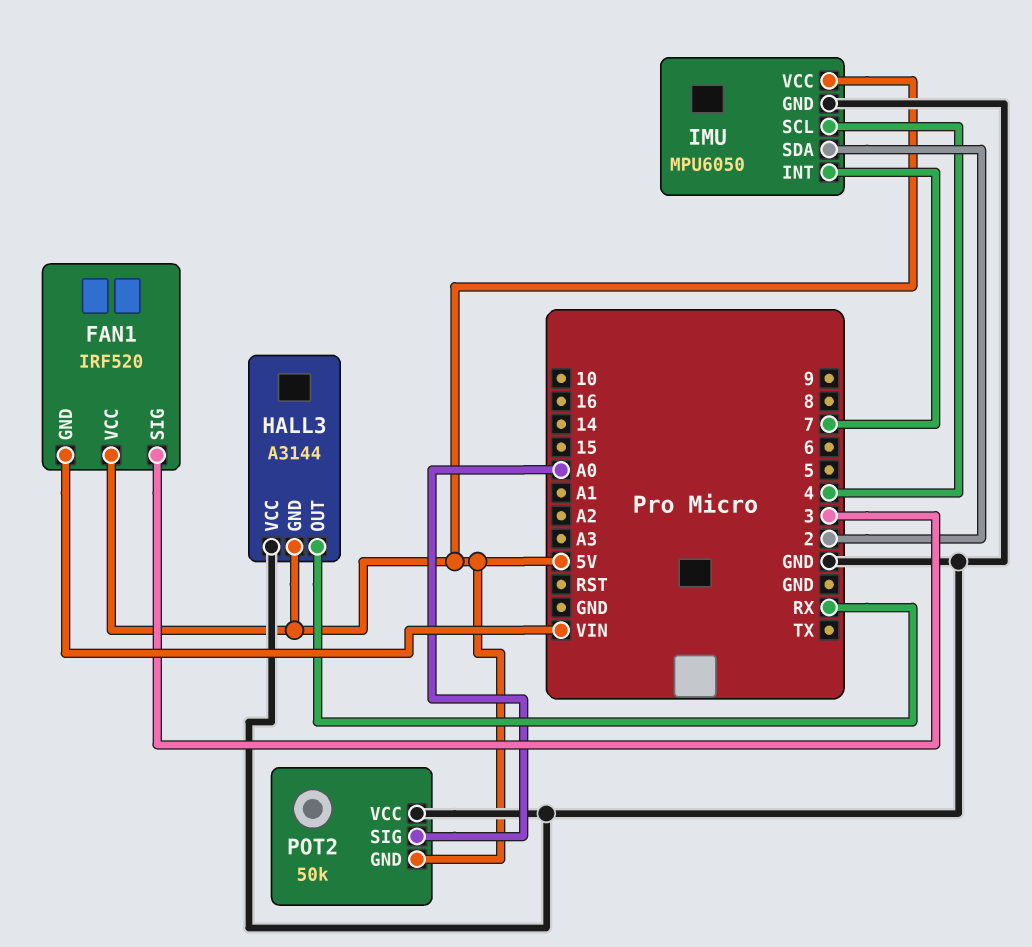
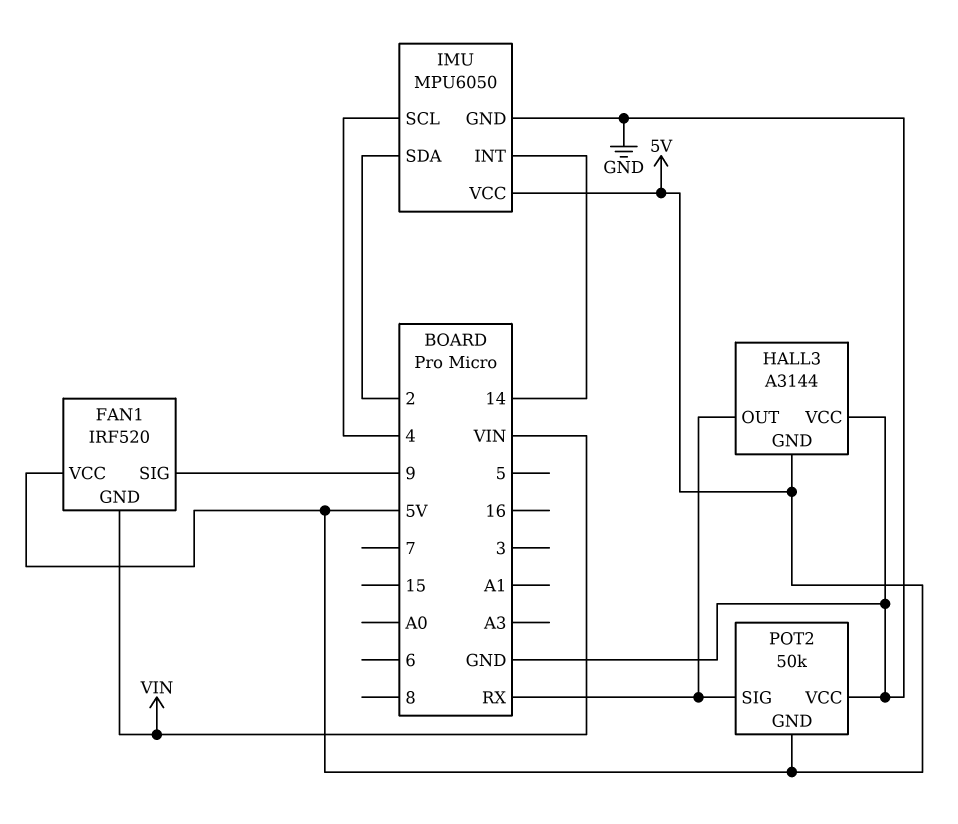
FAN1 pin SIG: 3 -> 9
IMU pin INT: 7 -> 14
POT2 pin SIG: A0 -> RX

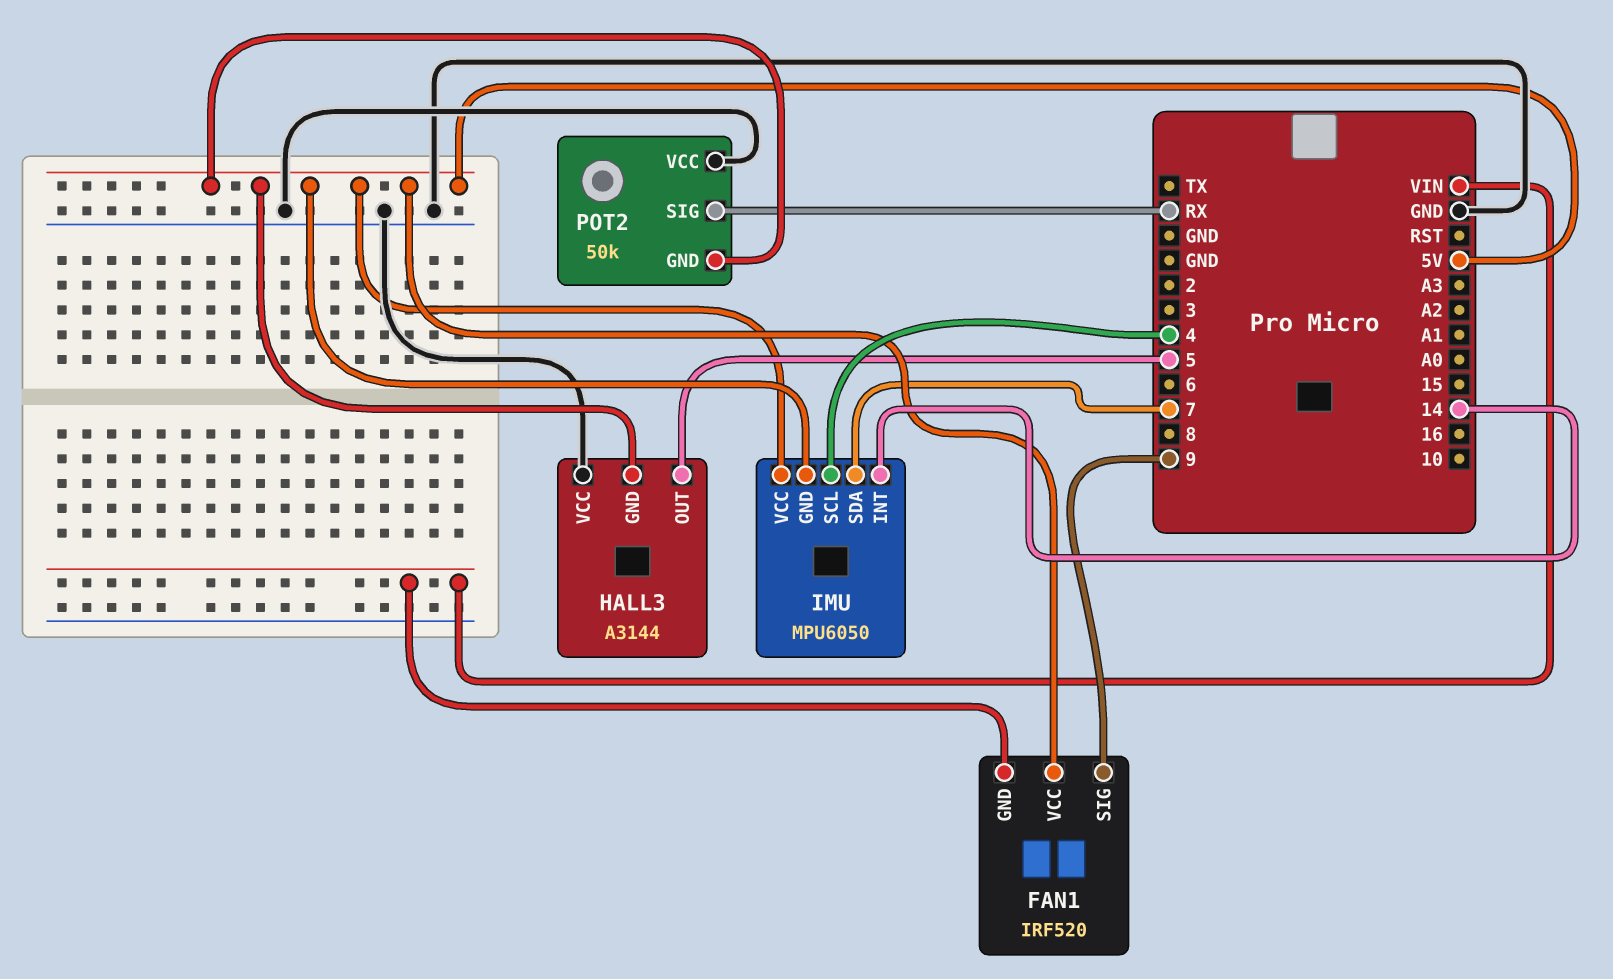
HALL3 pin OUT: RX -> 5
IMU pin GND: GND -> 5V
IMU pin SDA: 2 -> 7

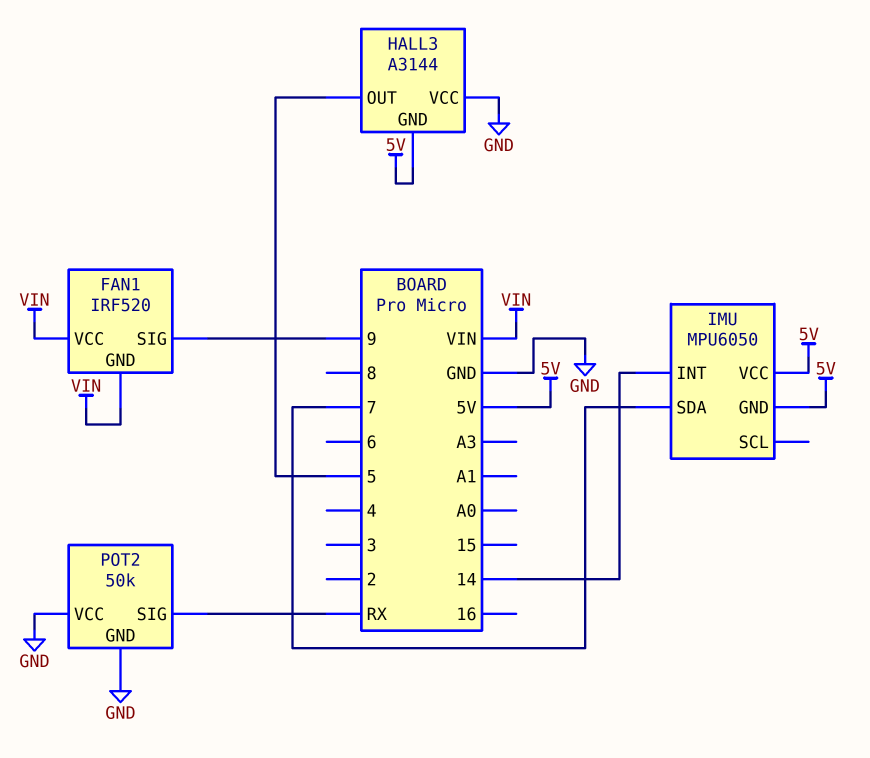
FAN1 pin VCC: 5V -> VIN
IMU pin SCL: 4 -> none
POT2 pin GND: 5V -> GND

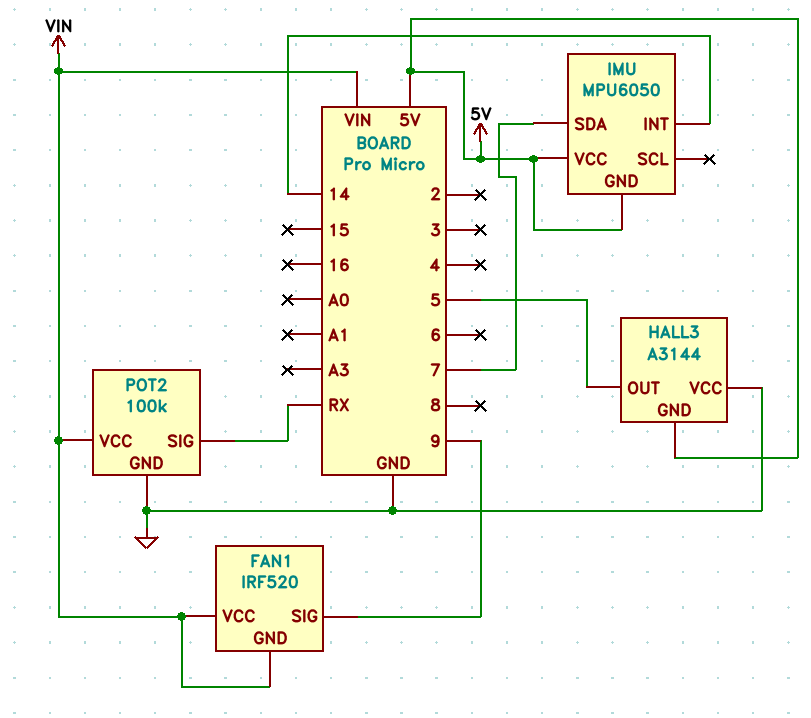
POT2: 50k -> 100k
POT2 pin VCC: GND -> VIN

